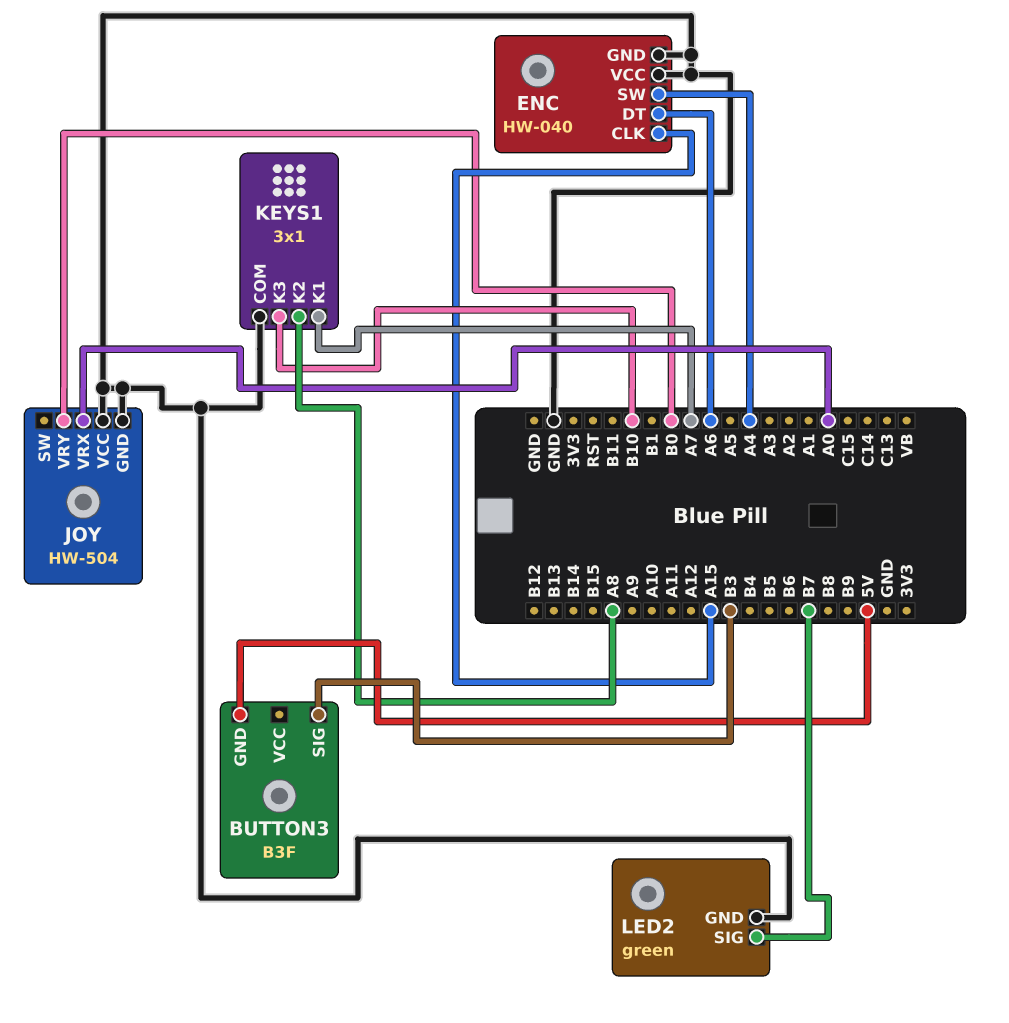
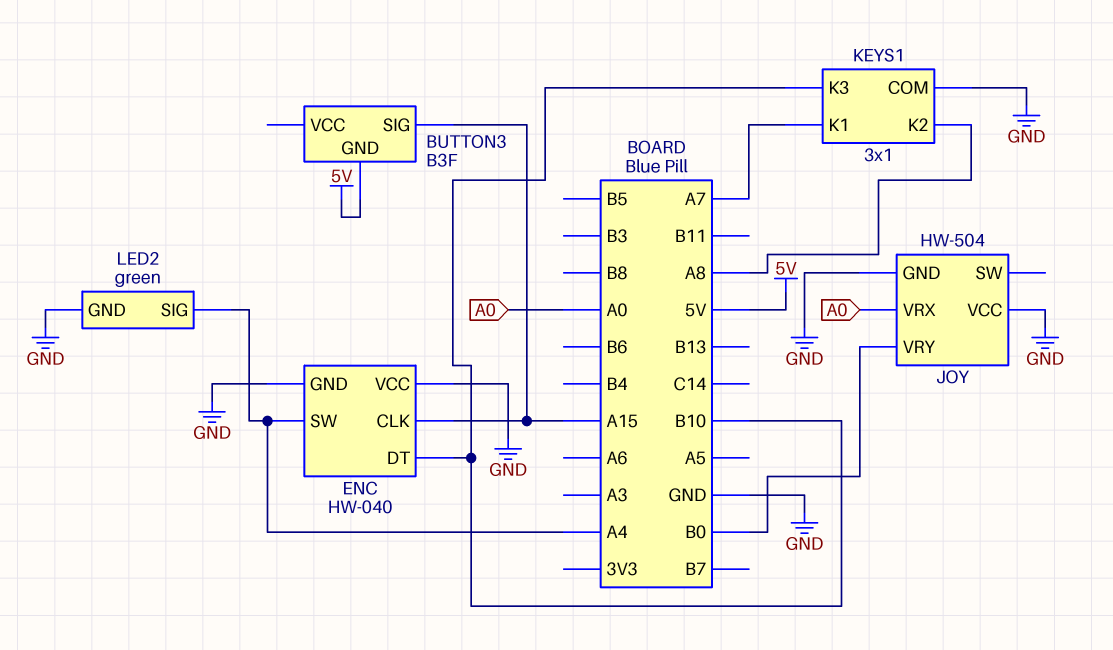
BUTTON3 pin SIG: B3 -> A15
ENC pin DT: A6 -> B10
LED2 pin SIG: B7 -> A4

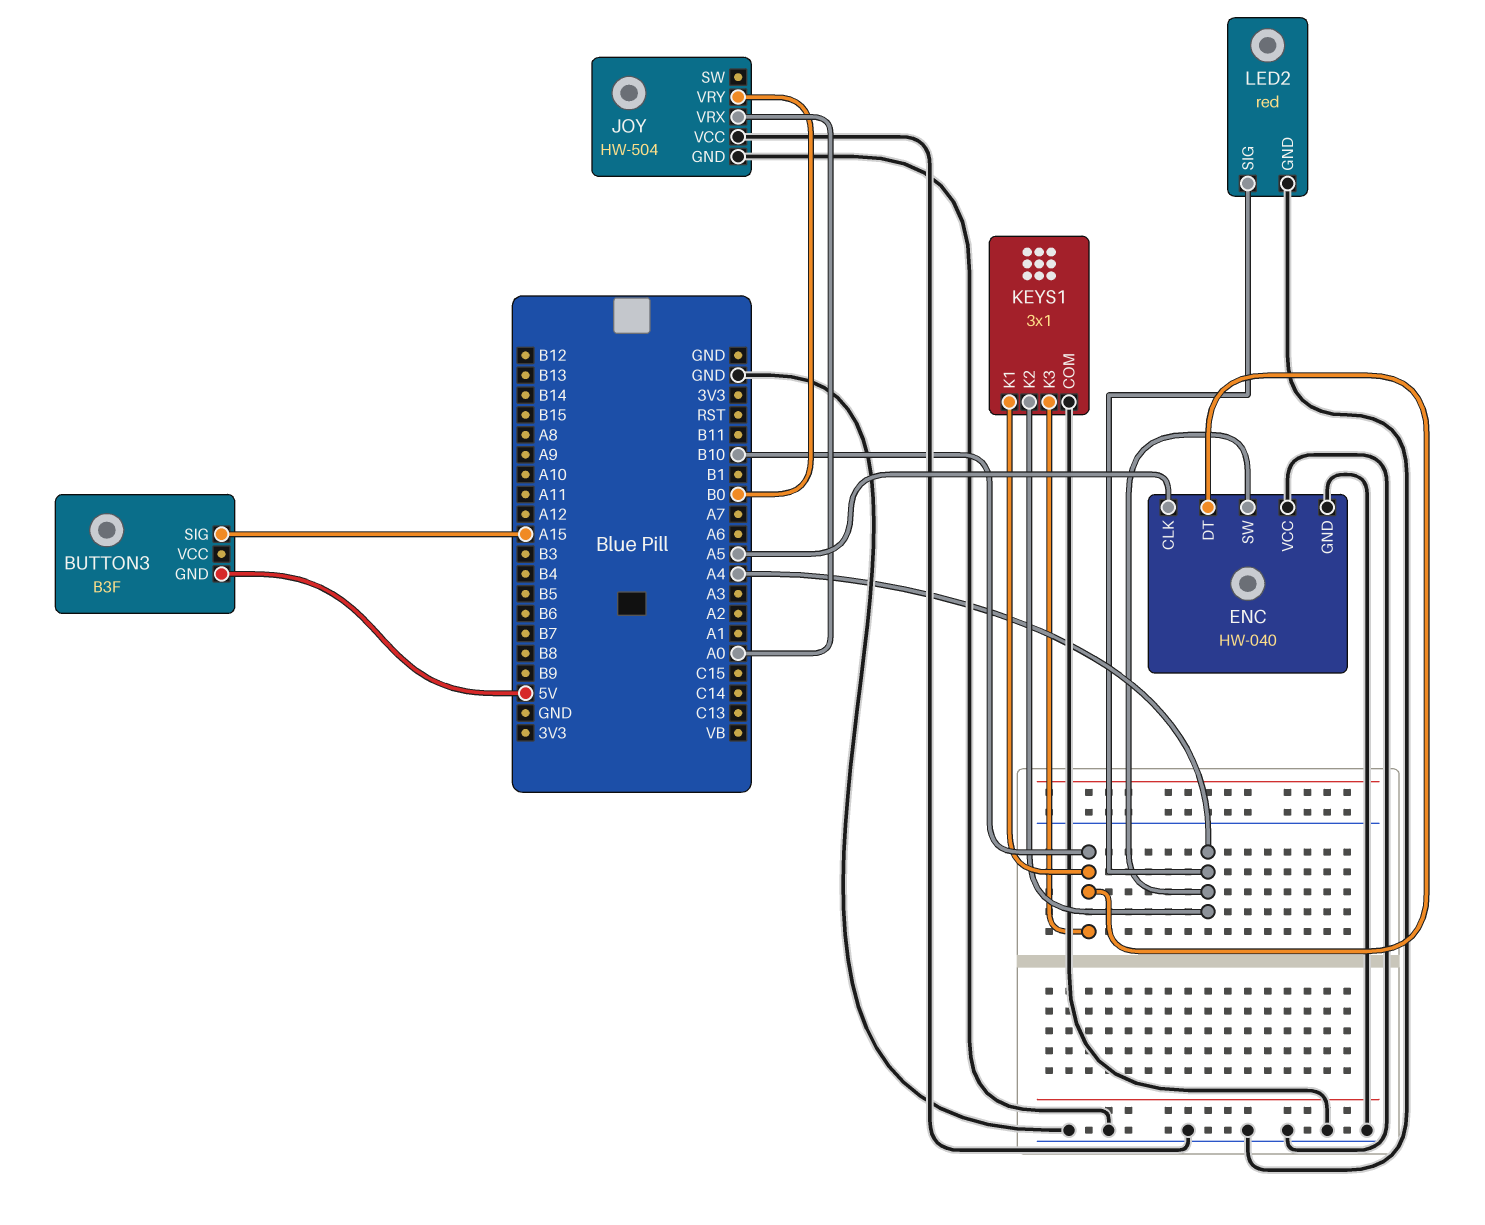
ENC pin CLK: A15 -> A5
KEYS1 pin K1: A7 -> B10
KEYS1 pin K2: A8 -> A4
LED2: green -> red

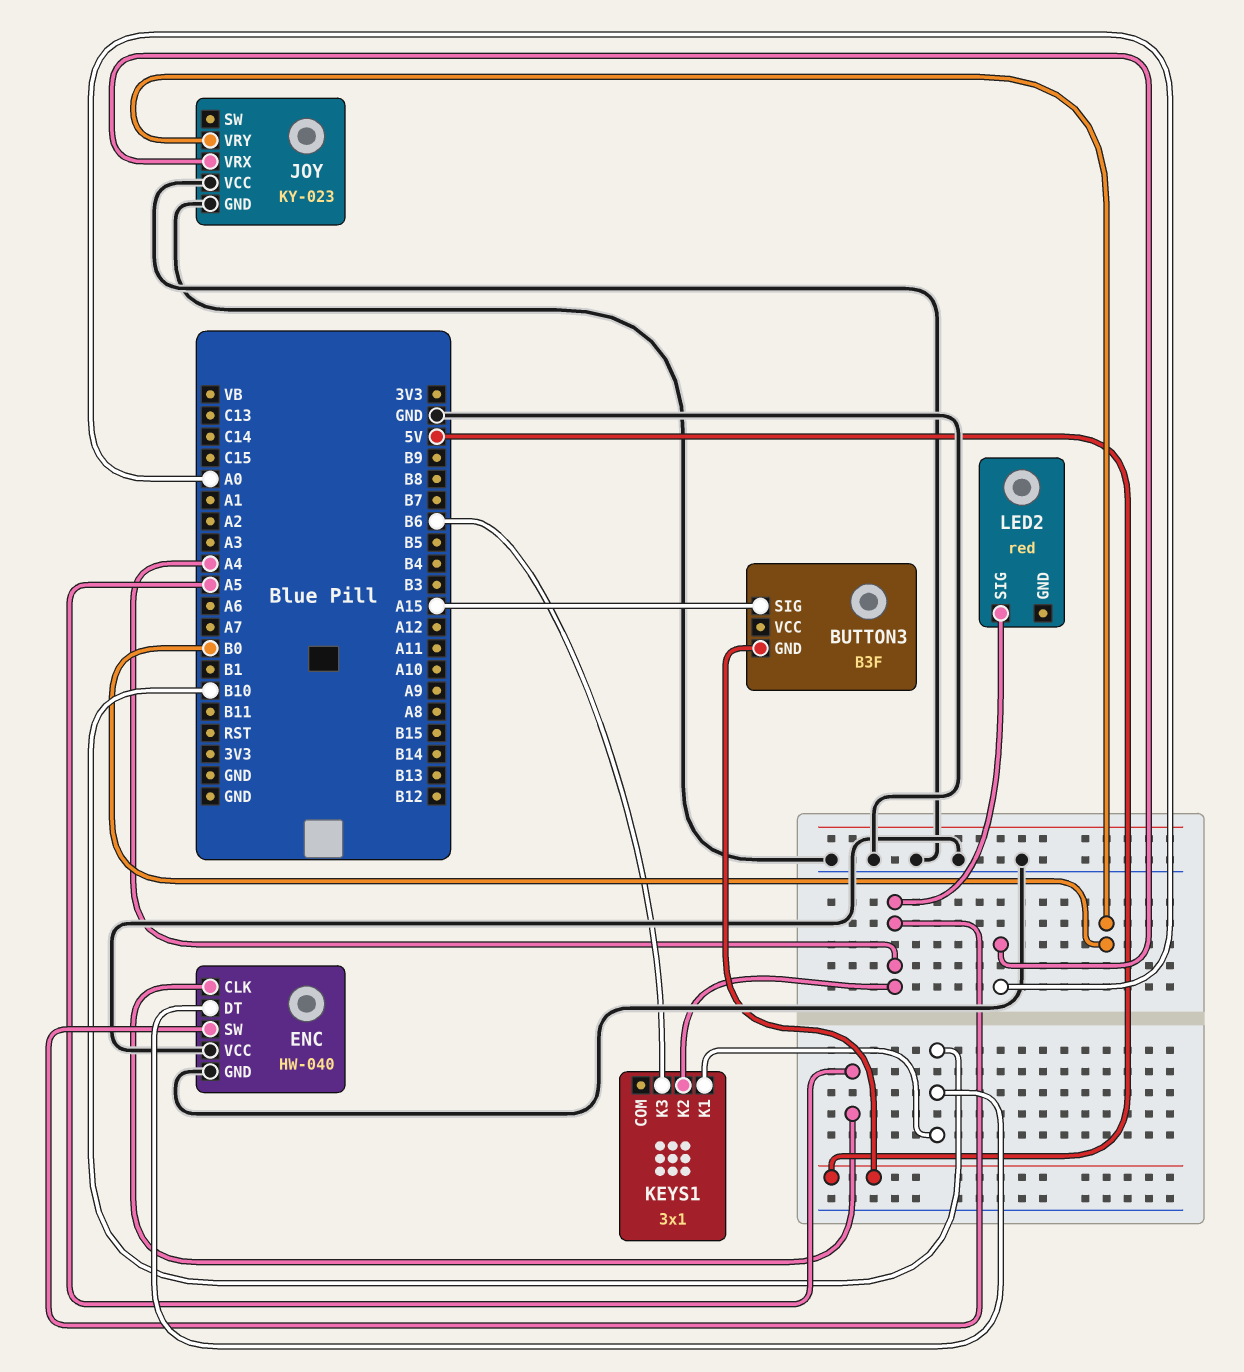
JOY: HW-504 -> KY-023
KEYS1 pin COM: GND -> none
KEYS1 pin K3: B10 -> B6
LED2 pin GND: GND -> none

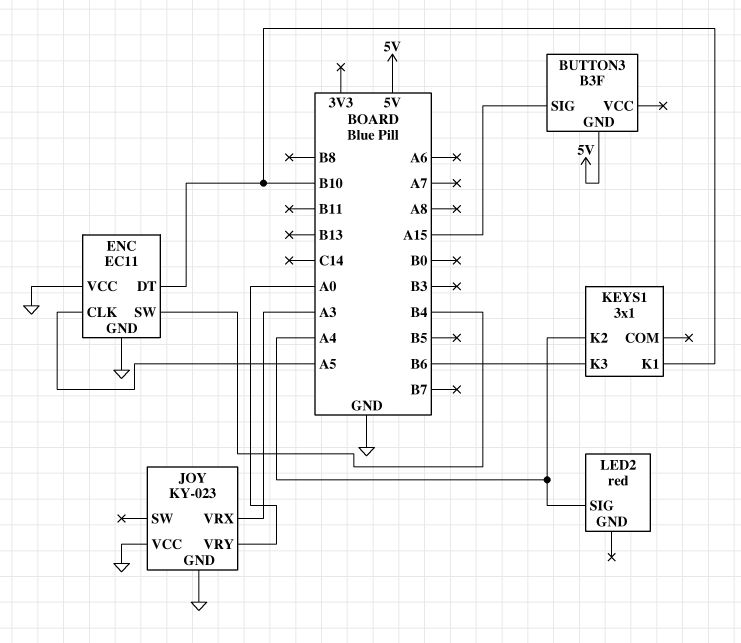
ENC: HW-040 -> EC11
ENC pin SW: A4 -> B4
JOY pin VRX: A0 -> A3
JOY pin VRY: B0 -> A0

